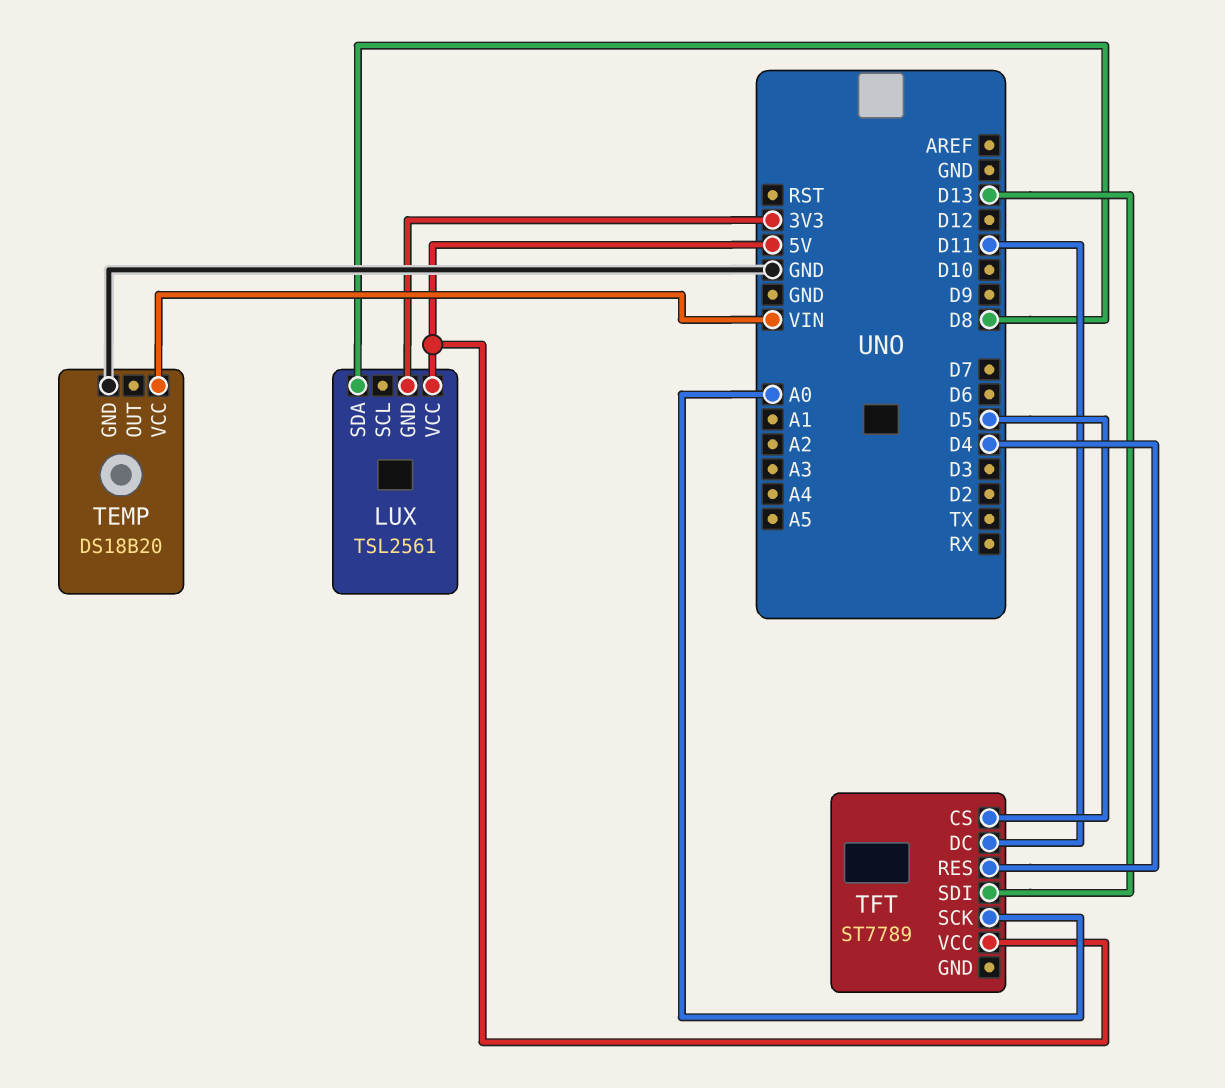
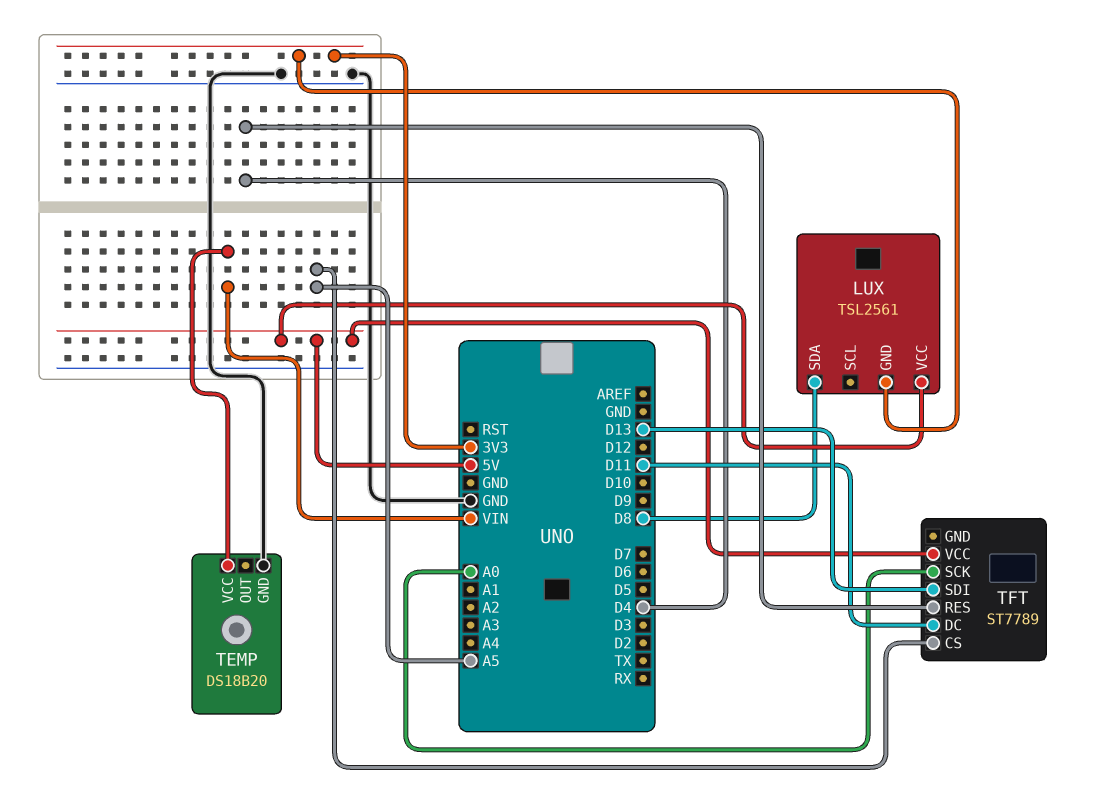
TFT pin CS: D5 -> A5

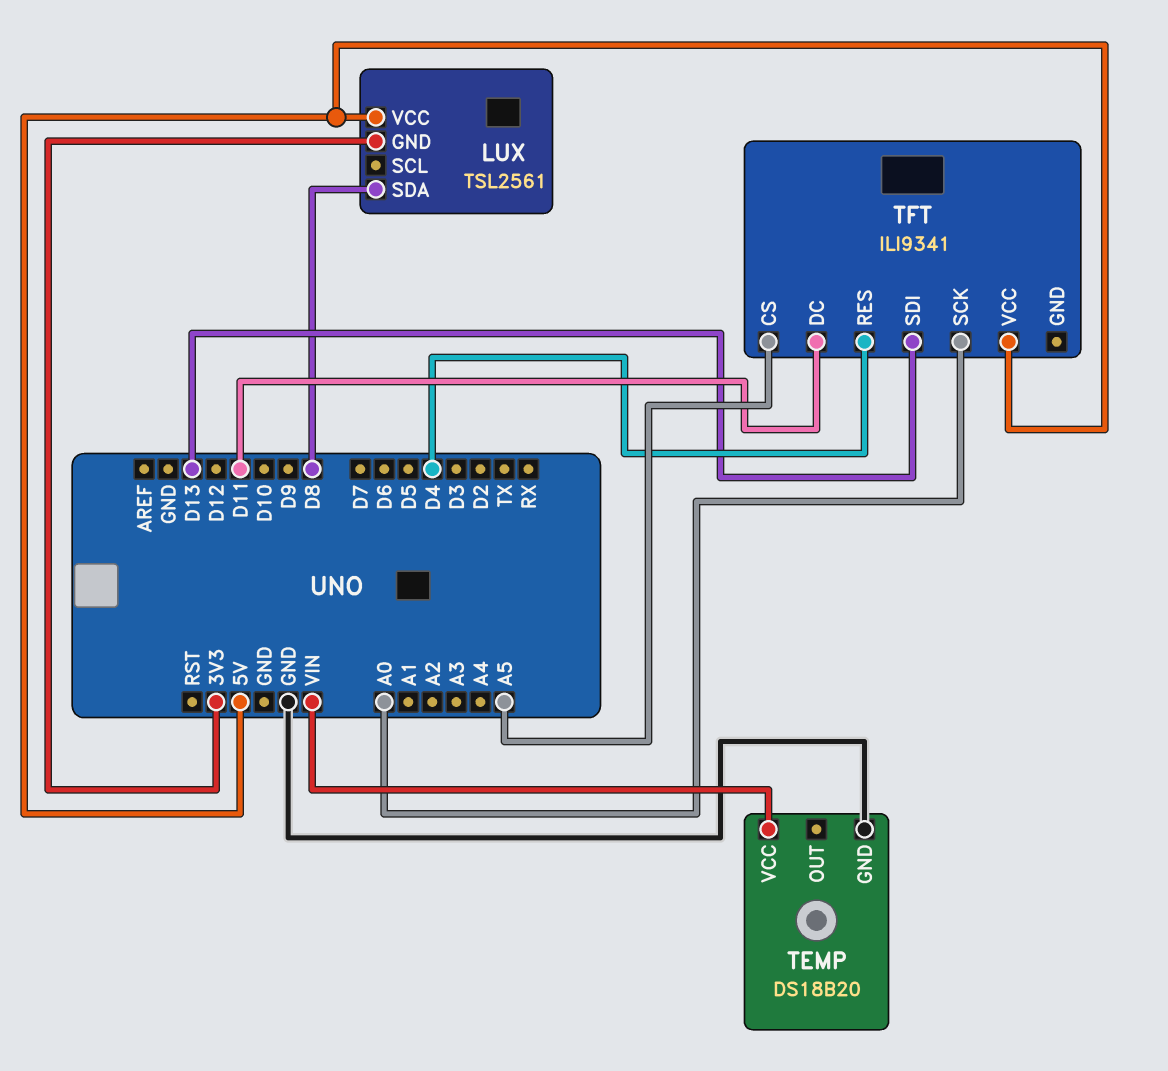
TFT: ST7789 -> ILI9341

